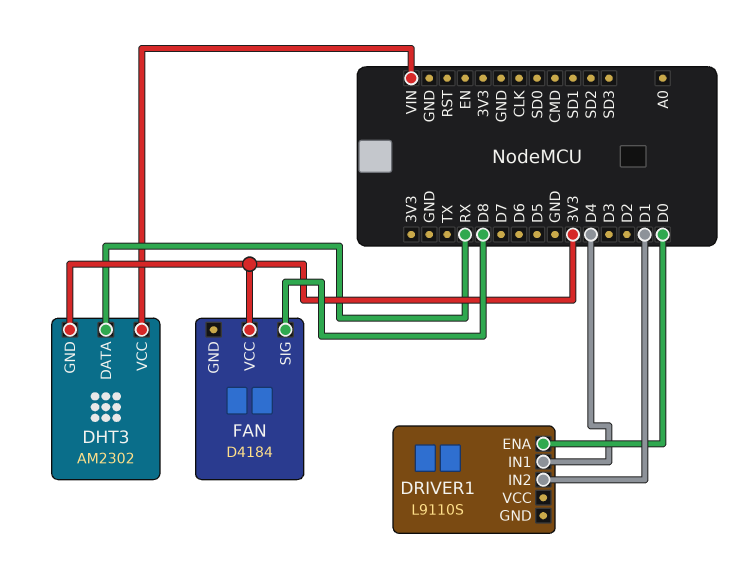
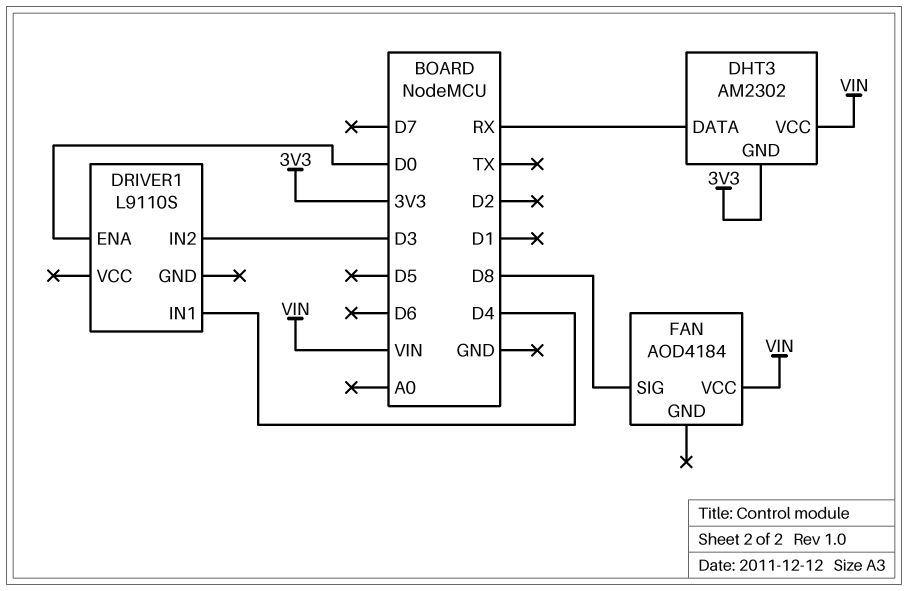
DRIVER1 pin IN2: D1 -> D3
FAN: D4184 -> AOD4184
FAN pin VCC: 3V3 -> VIN

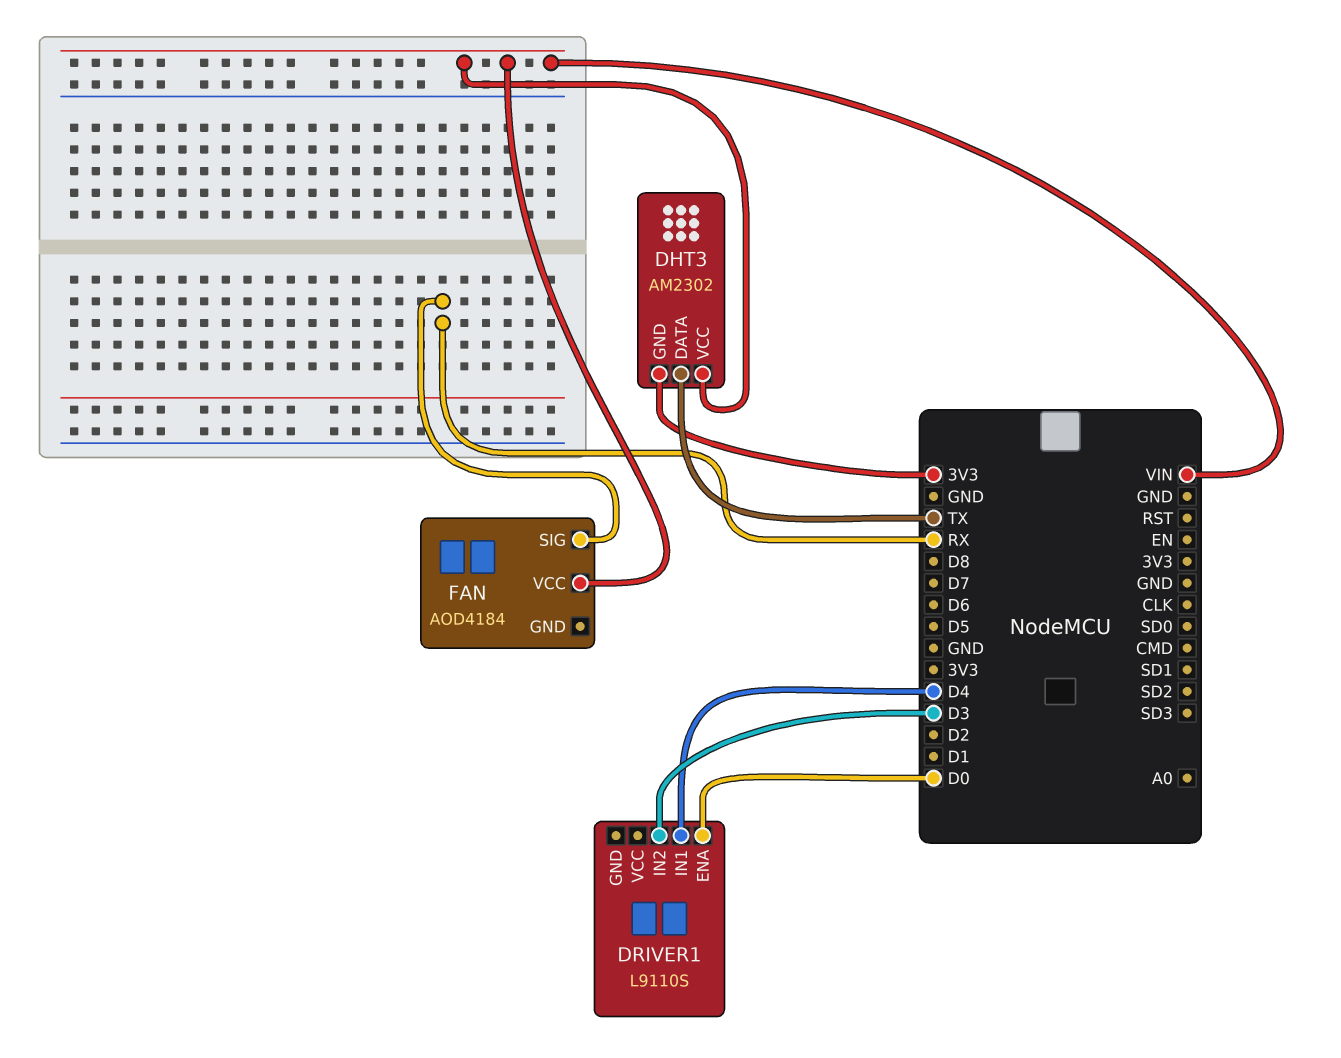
DHT3 pin DATA: RX -> TX
FAN pin SIG: D8 -> RX

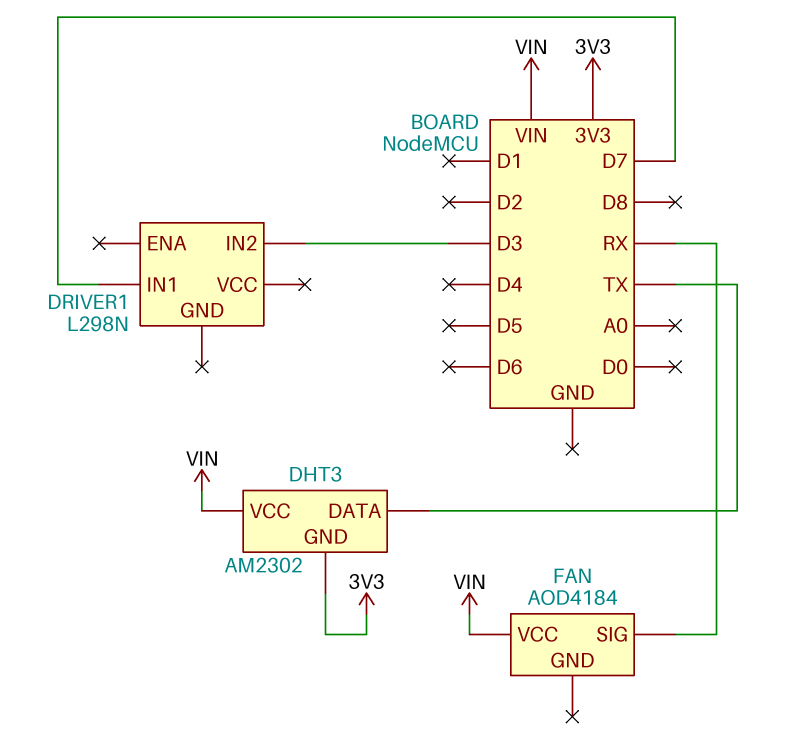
DRIVER1: L9110S -> L298N
DRIVER1 pin ENA: D0 -> none
DRIVER1 pin IN1: D4 -> D7

